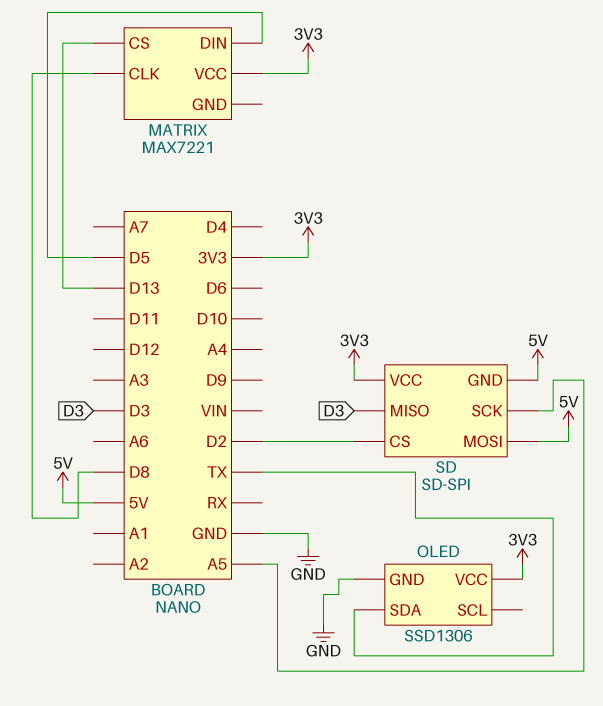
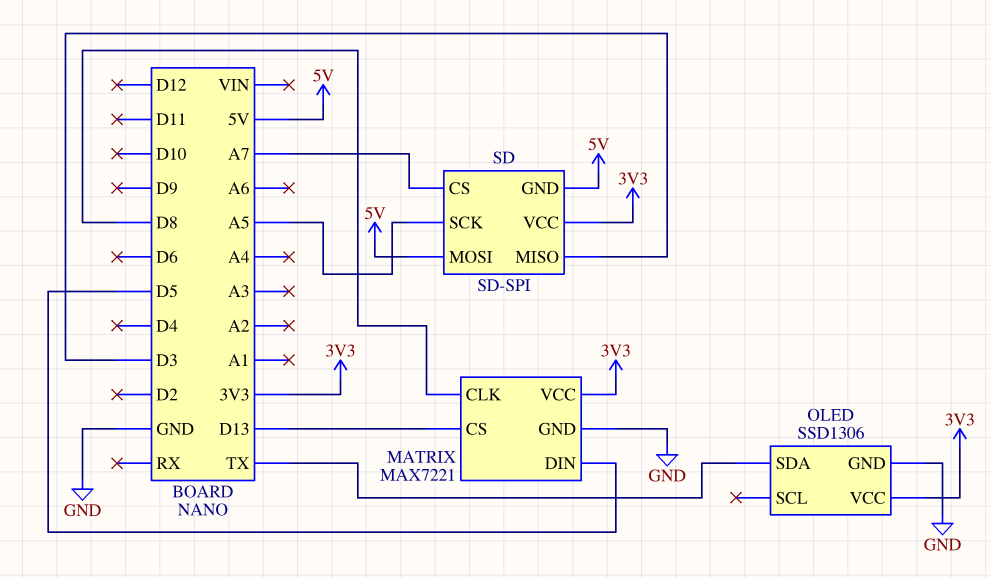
MATRIX pin GND: none -> GND
SD pin CS: D2 -> A7

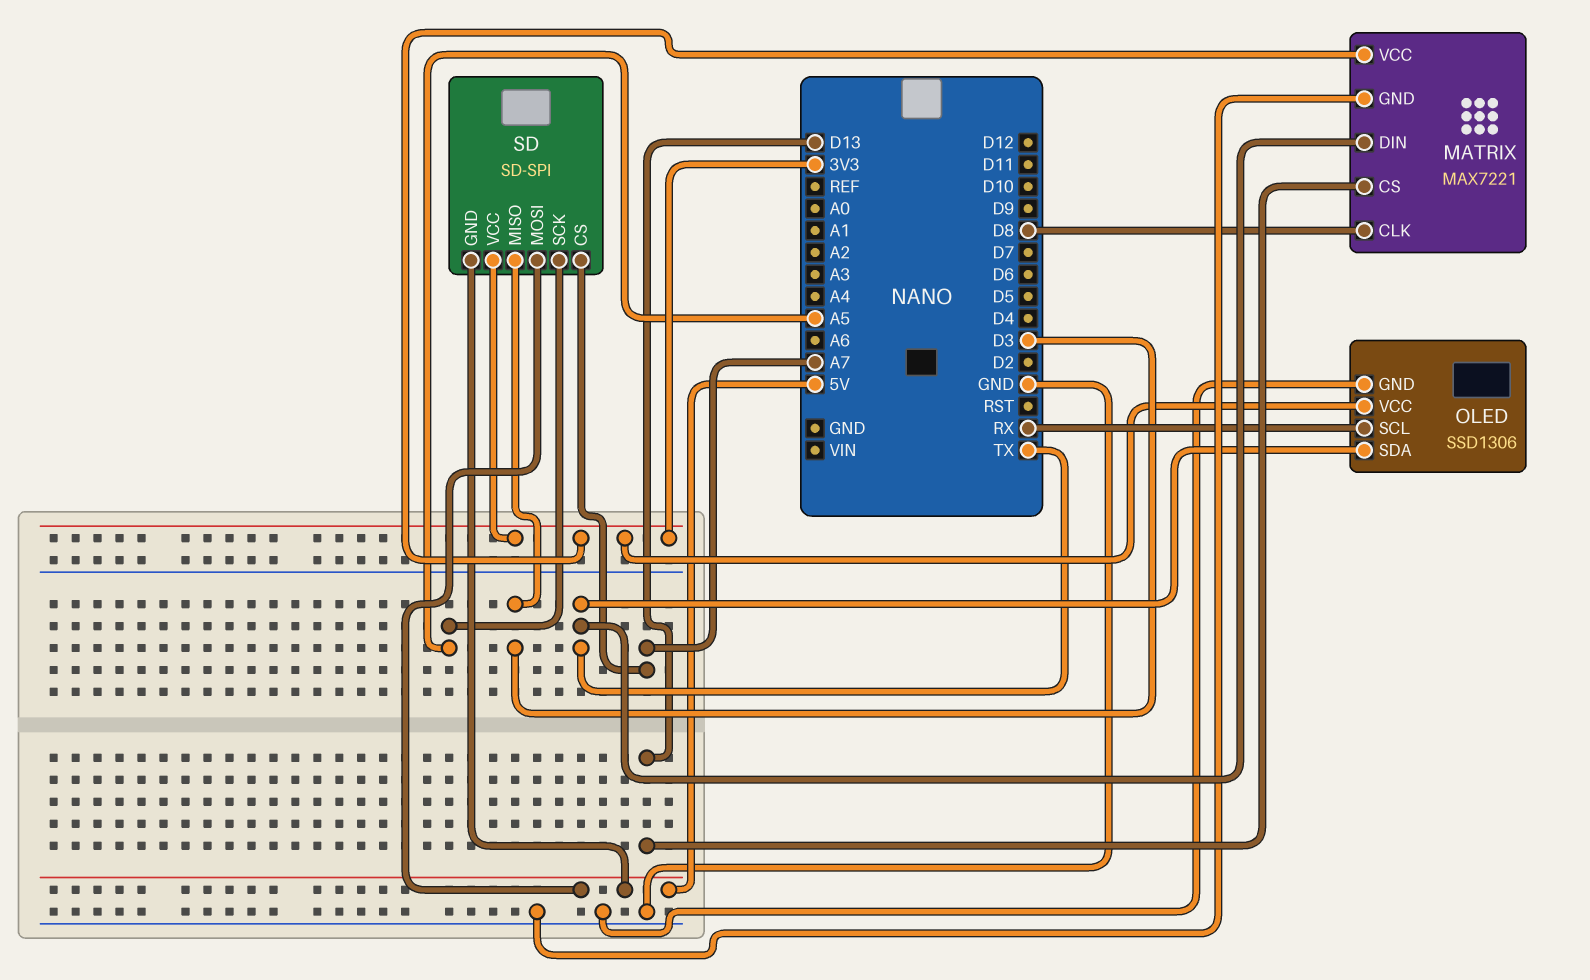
MATRIX pin DIN: D5 -> TX
OLED pin SCL: none -> RX

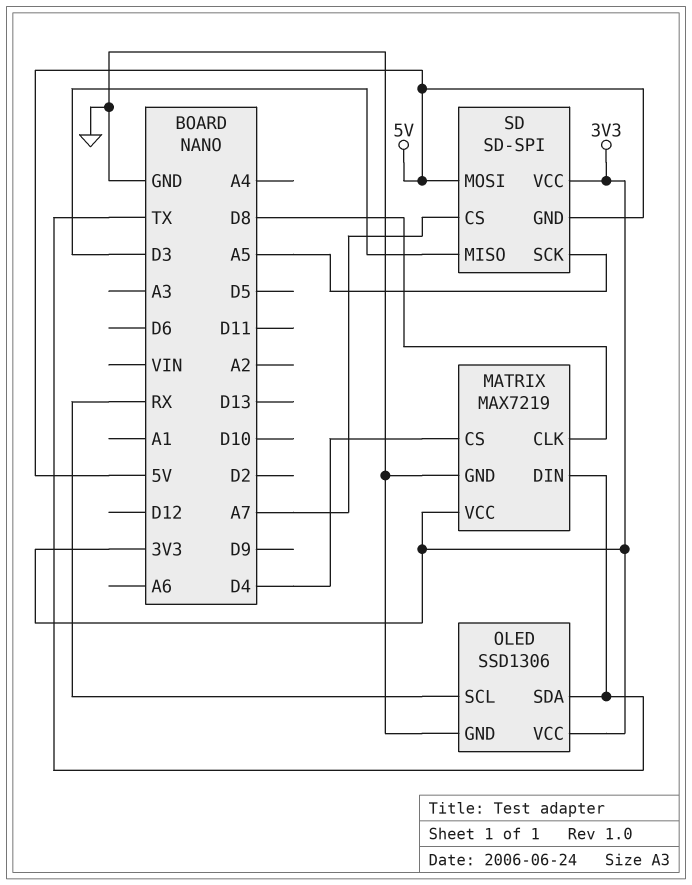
MATRIX: MAX7221 -> MAX7219
MATRIX pin CS: D13 -> D4

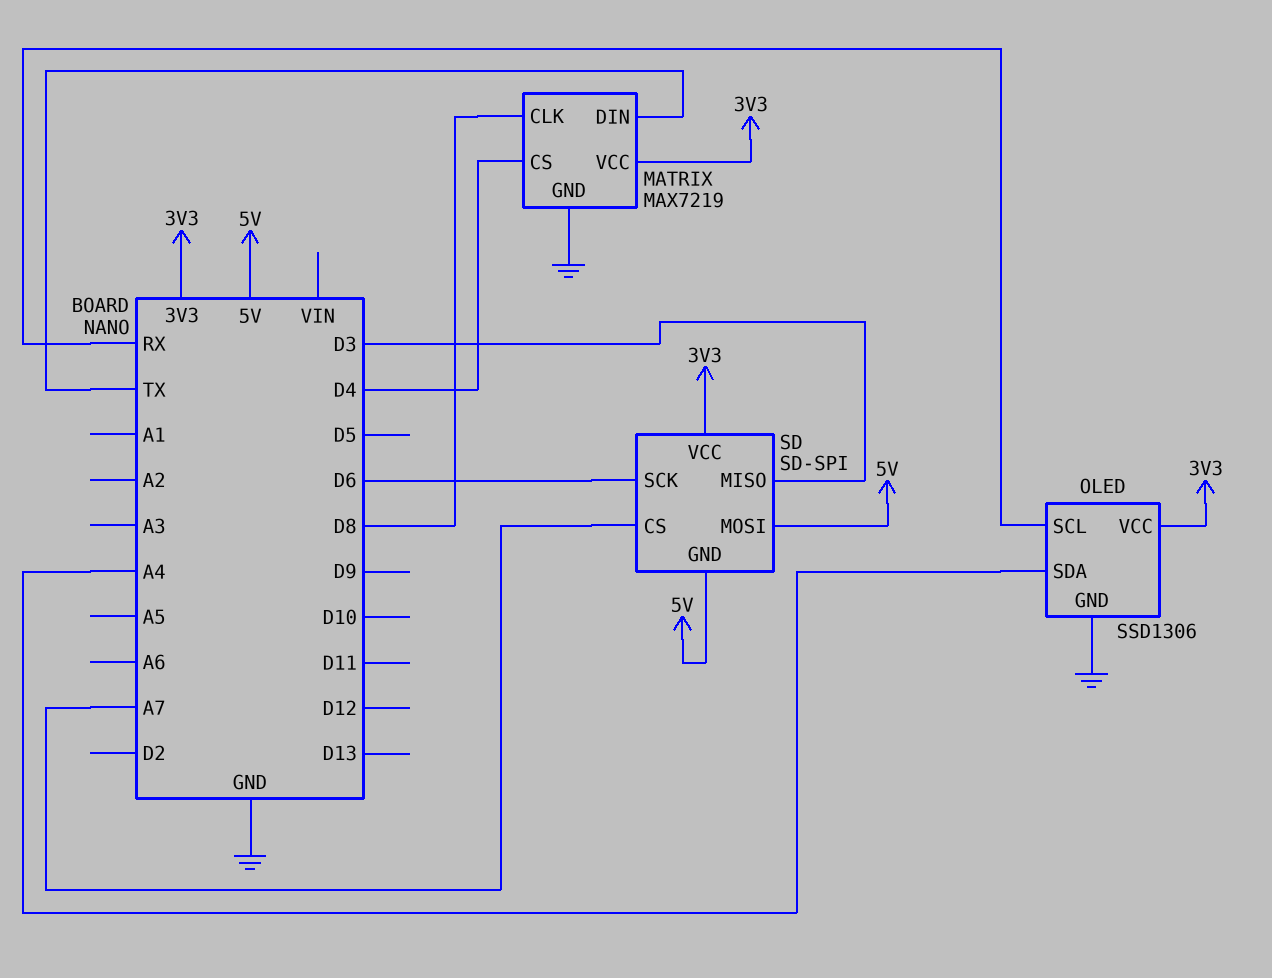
OLED pin SDA: TX -> A4
SD pin SCK: A5 -> D6

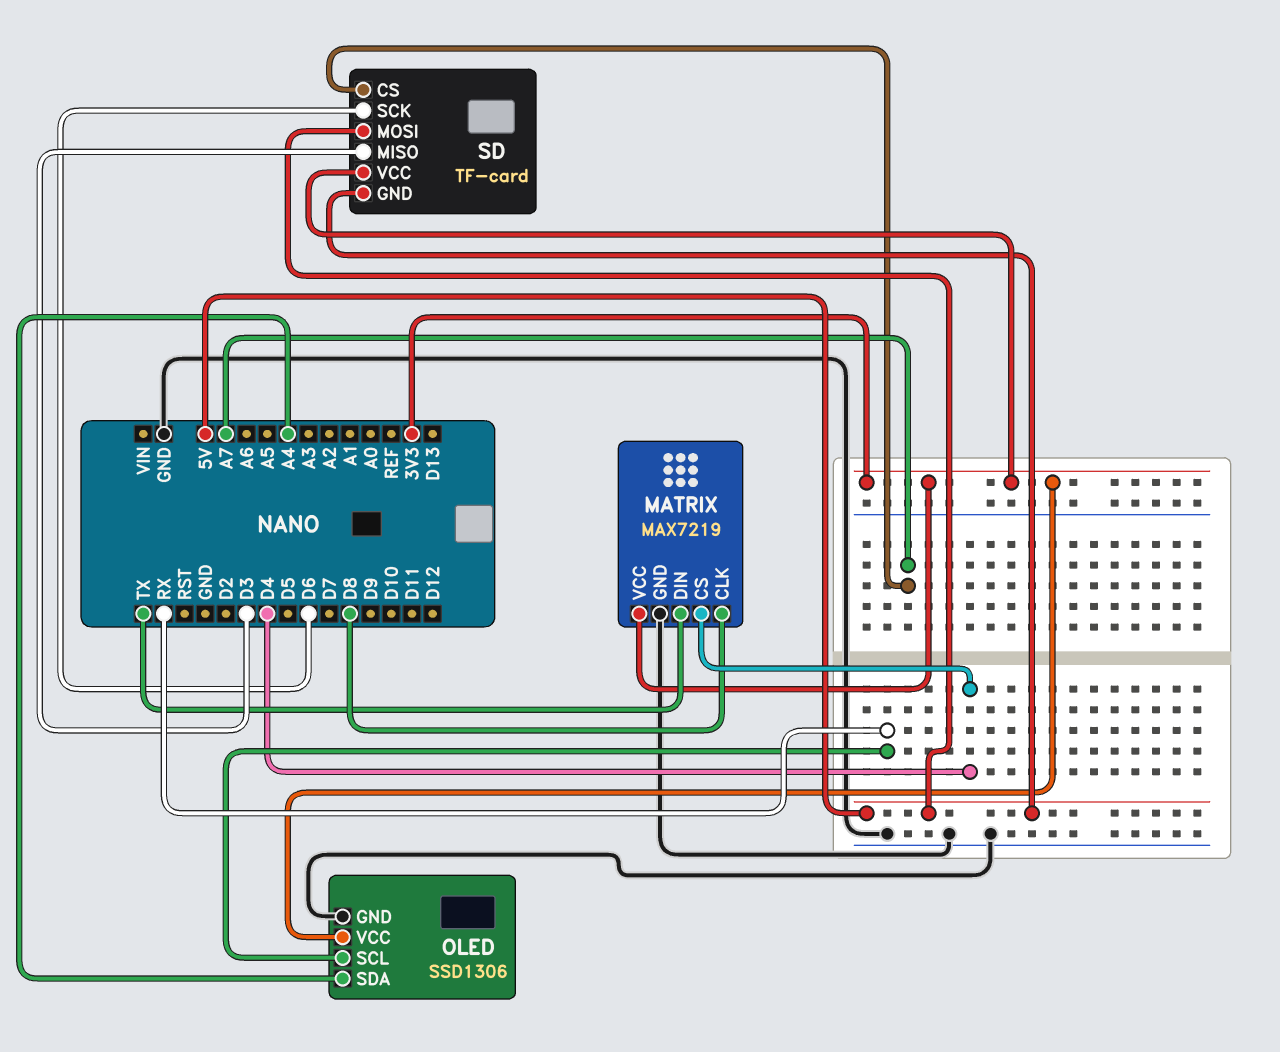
SD: SD-SPI -> TF-card

